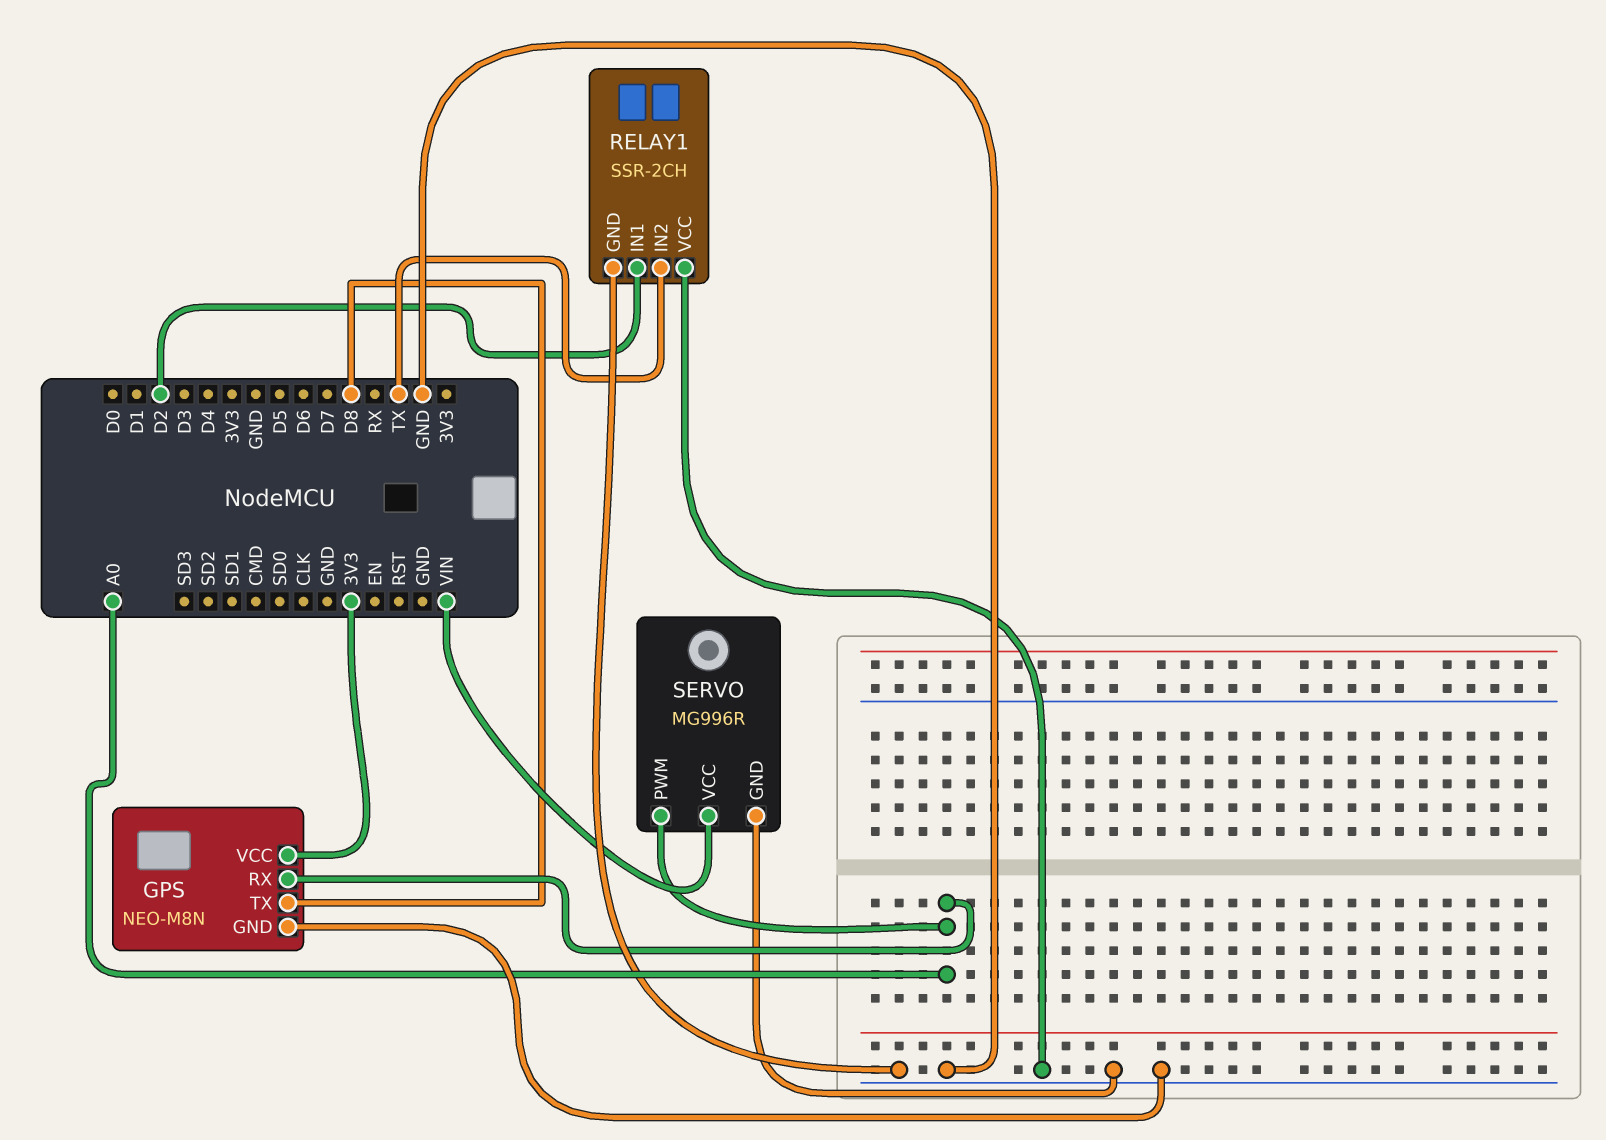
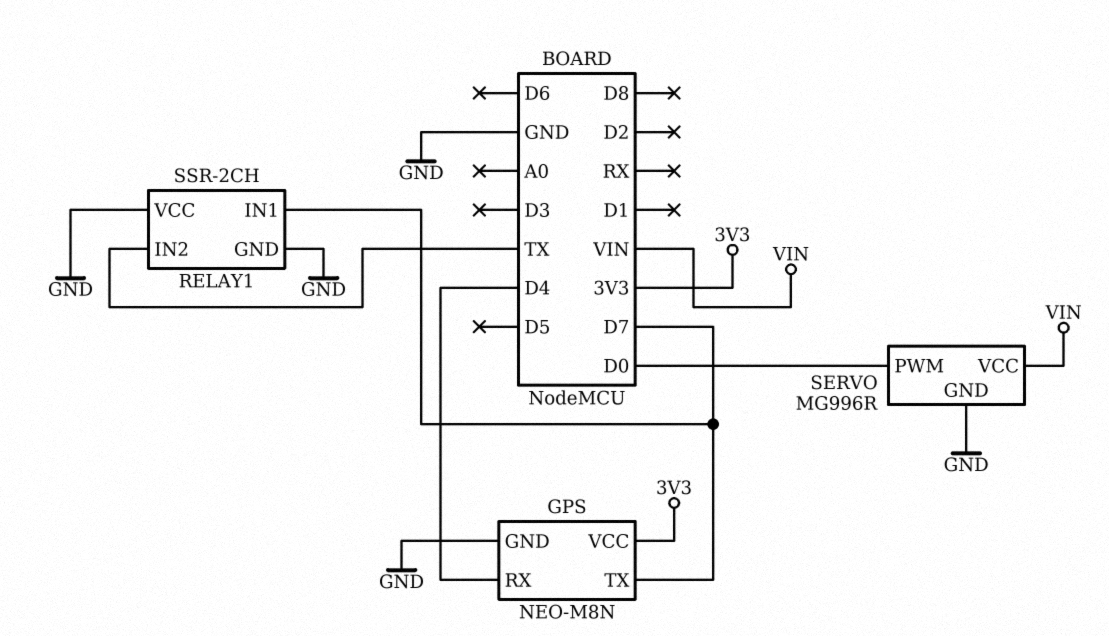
GPS pin RX: A0 -> D4
GPS pin TX: D8 -> D7
RELAY1 pin IN1: D2 -> D7
SERVO pin PWM: A0 -> D0

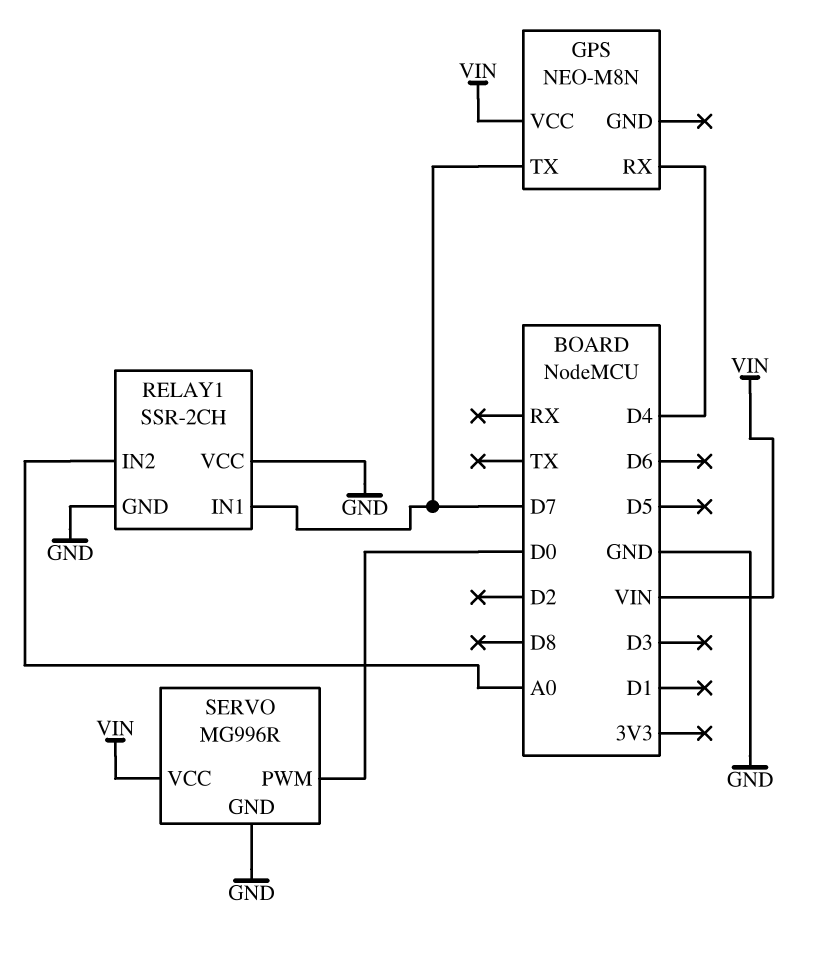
GPS pin GND: GND -> none
GPS pin VCC: 3V3 -> VIN
RELAY1 pin IN2: TX -> A0

